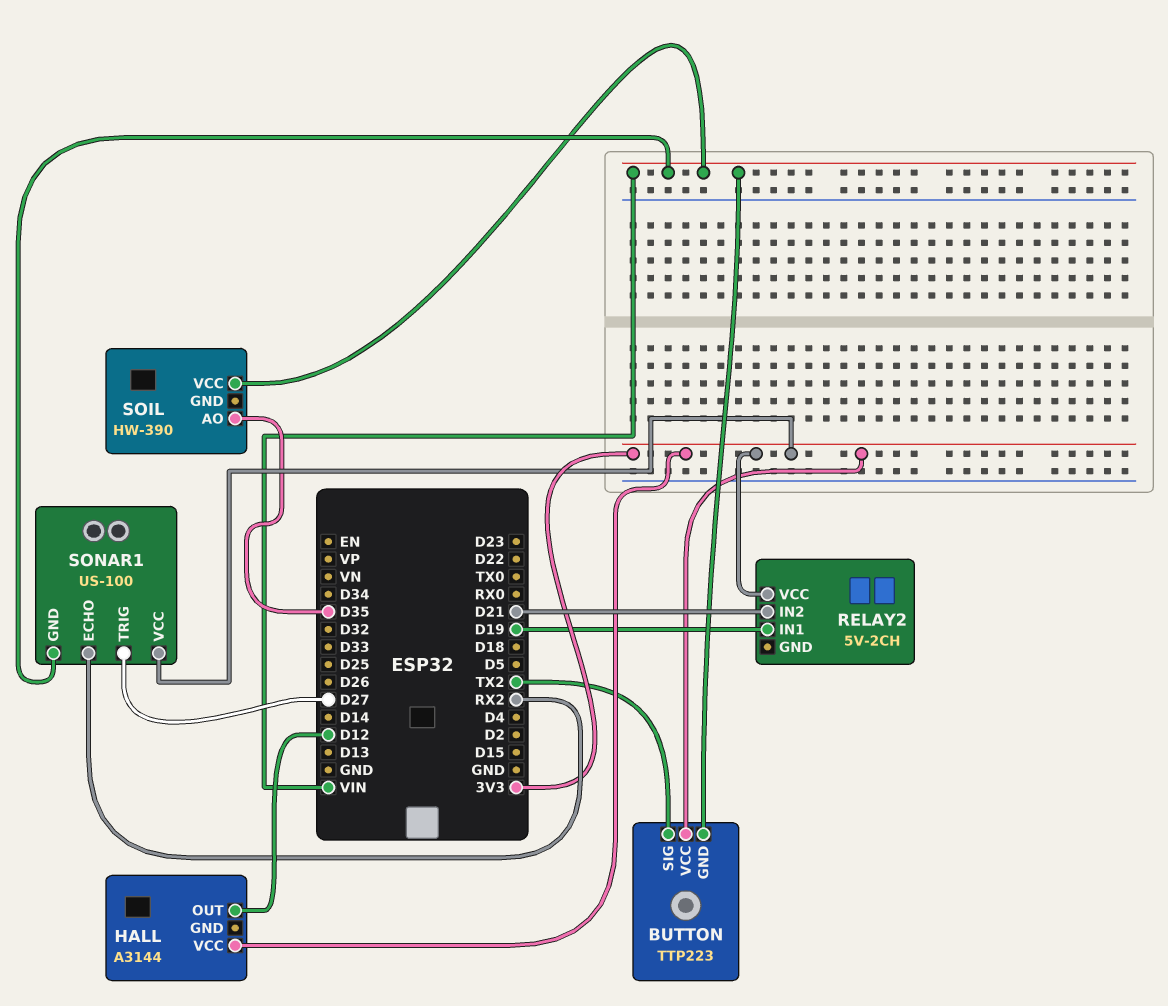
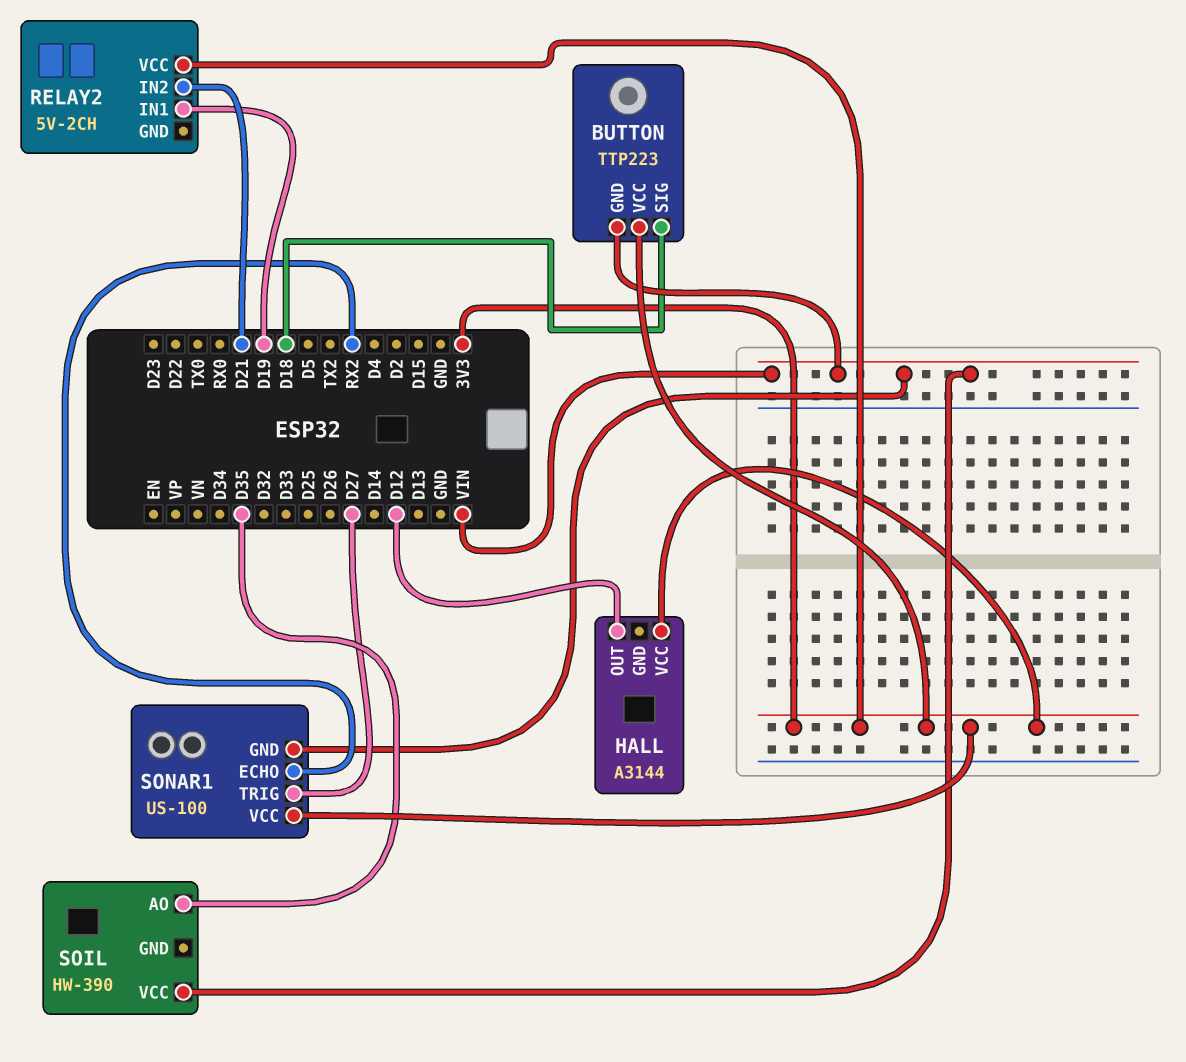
BUTTON pin SIG: TX2 -> D18

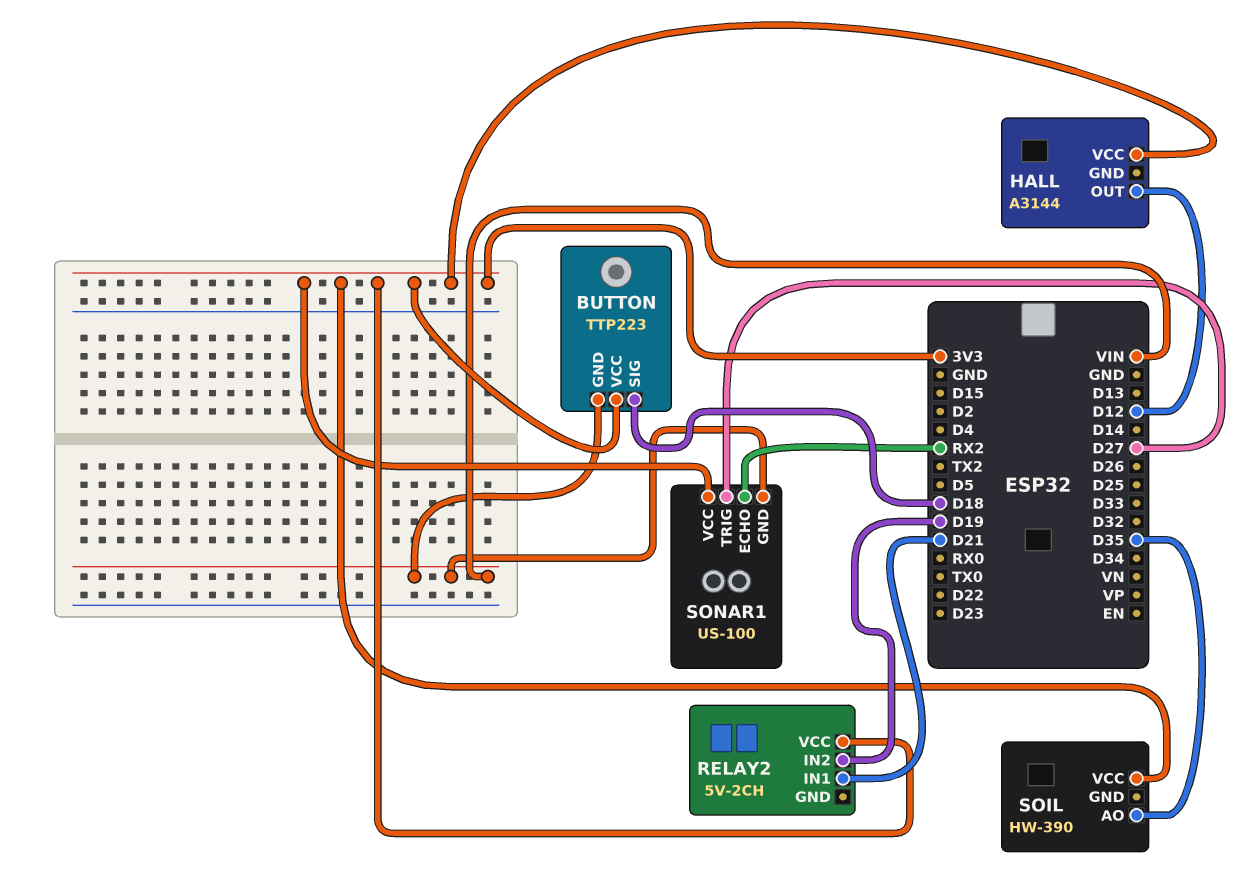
RELAY2 pin IN1: D19 -> D21
RELAY2 pin IN2: D21 -> D19
SOIL pin VCC: VIN -> 3V3

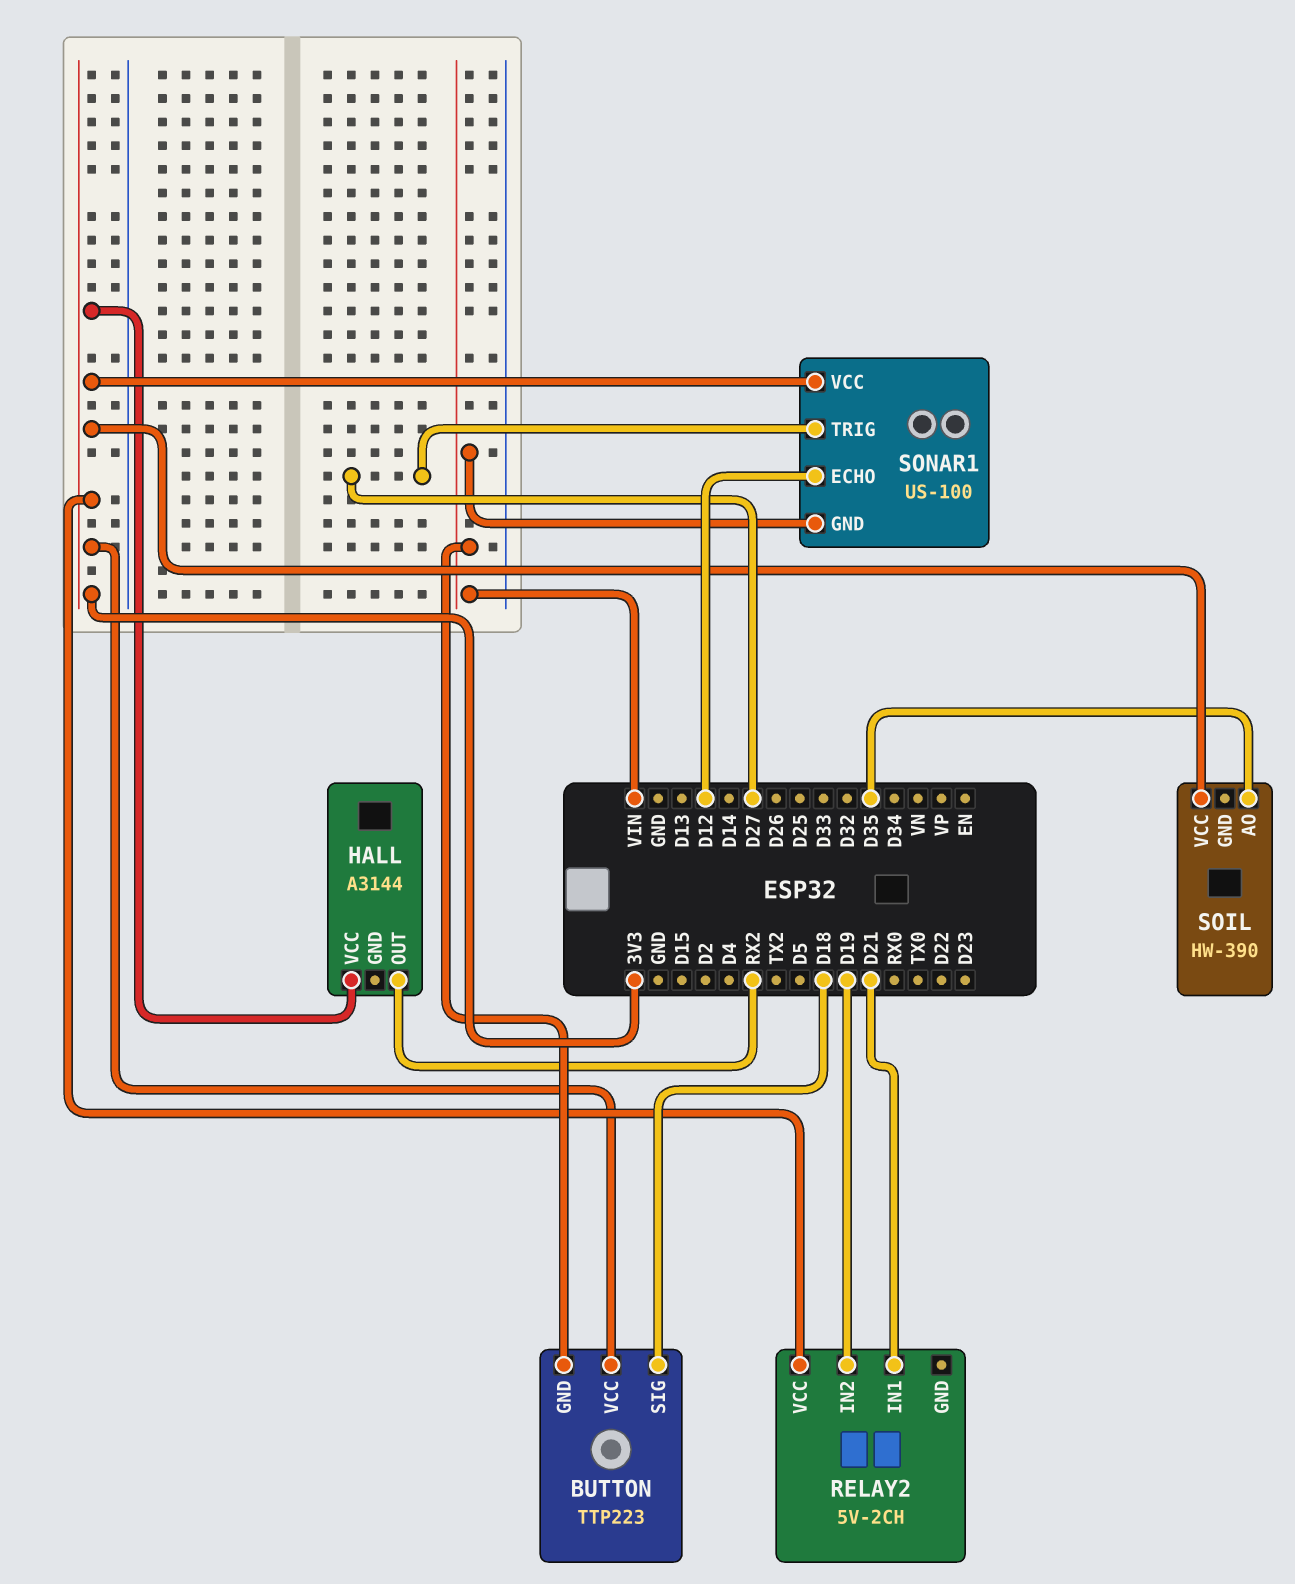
HALL pin OUT: D12 -> RX2
SONAR1 pin ECHO: RX2 -> D12

